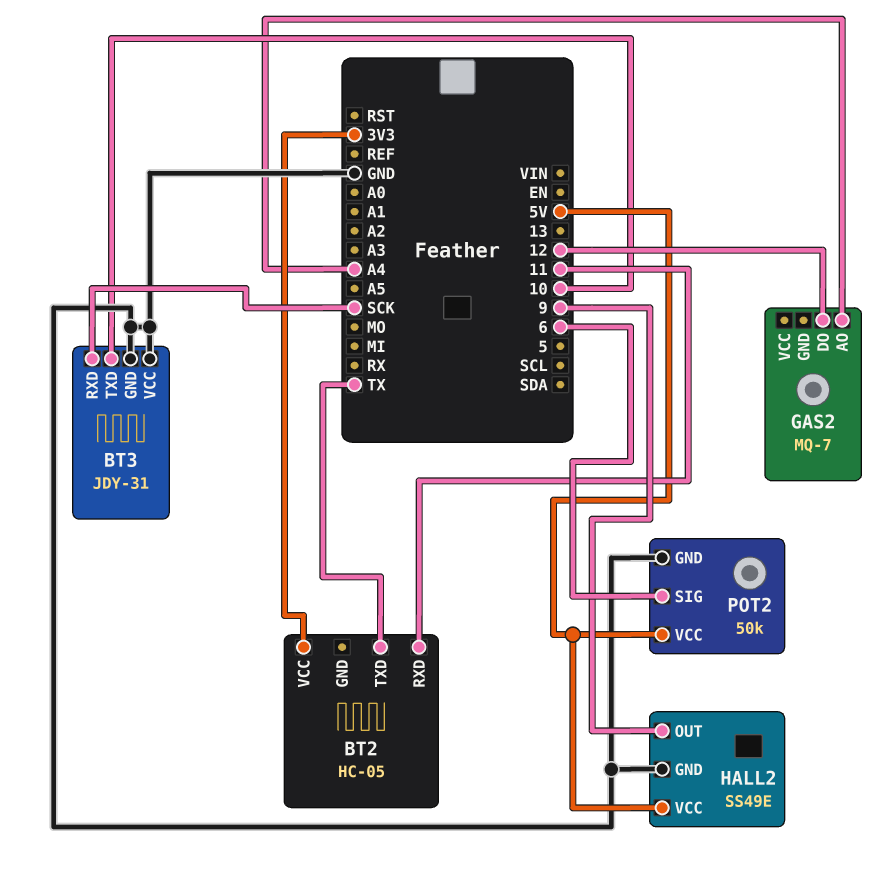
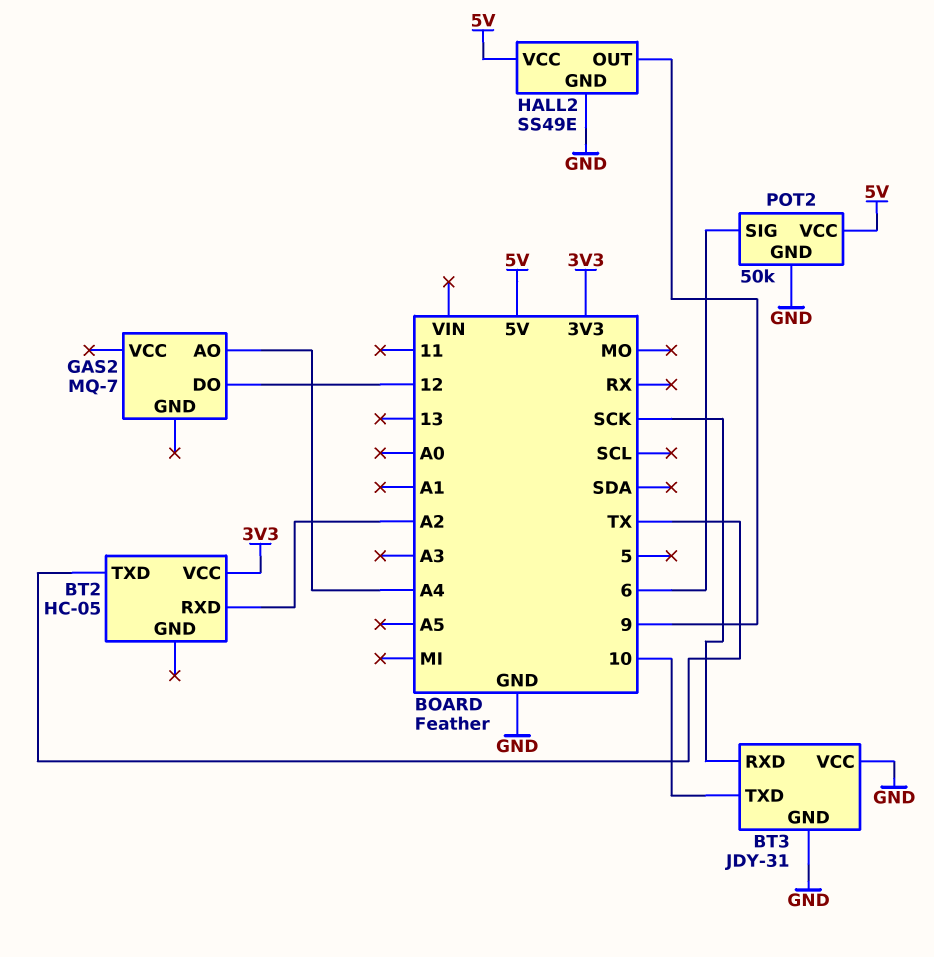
BT2 pin RXD: 11 -> A2

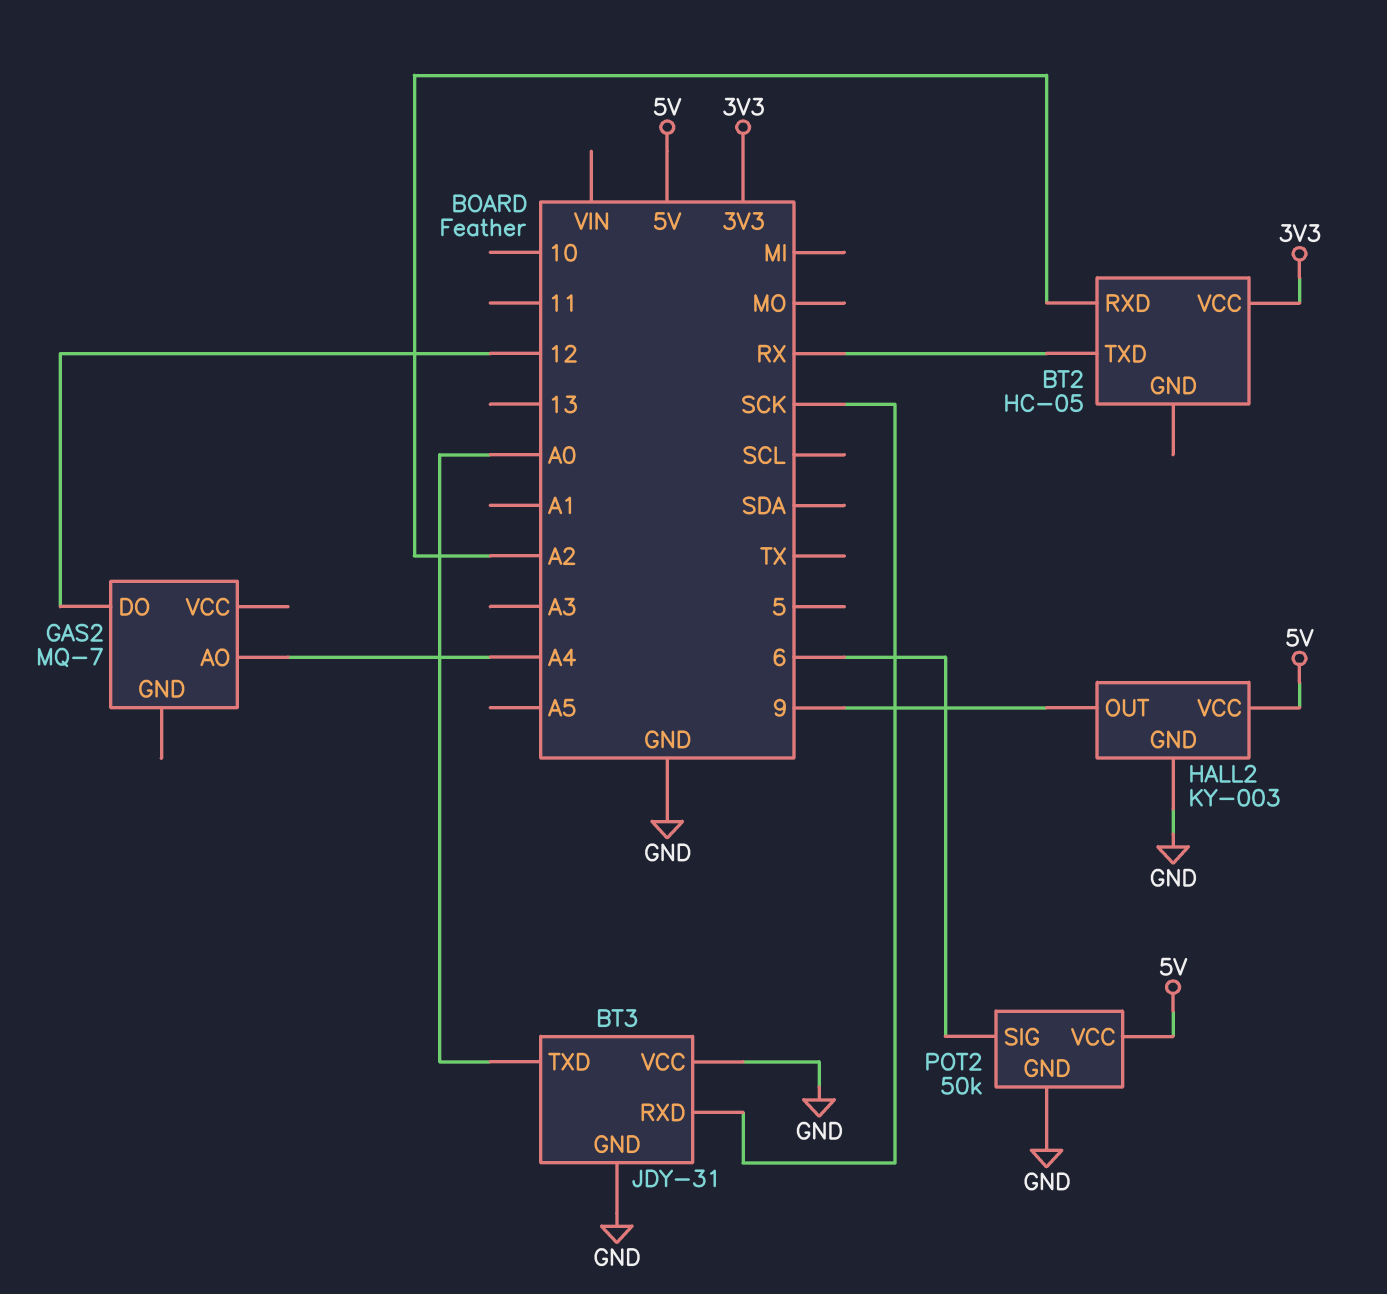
BT2 pin TXD: TX -> RX
BT3 pin TXD: 10 -> A0
HALL2: SS49E -> KY-003

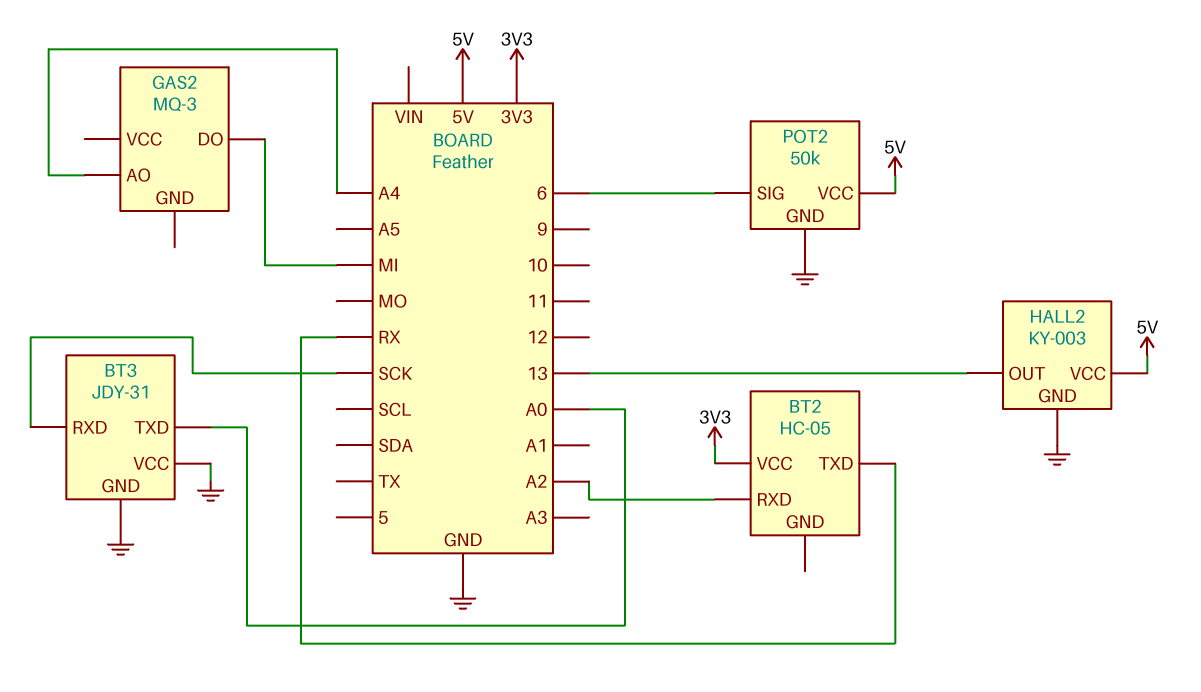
GAS2: MQ-7 -> MQ-3
GAS2 pin DO: 12 -> MI
HALL2 pin OUT: 9 -> 13

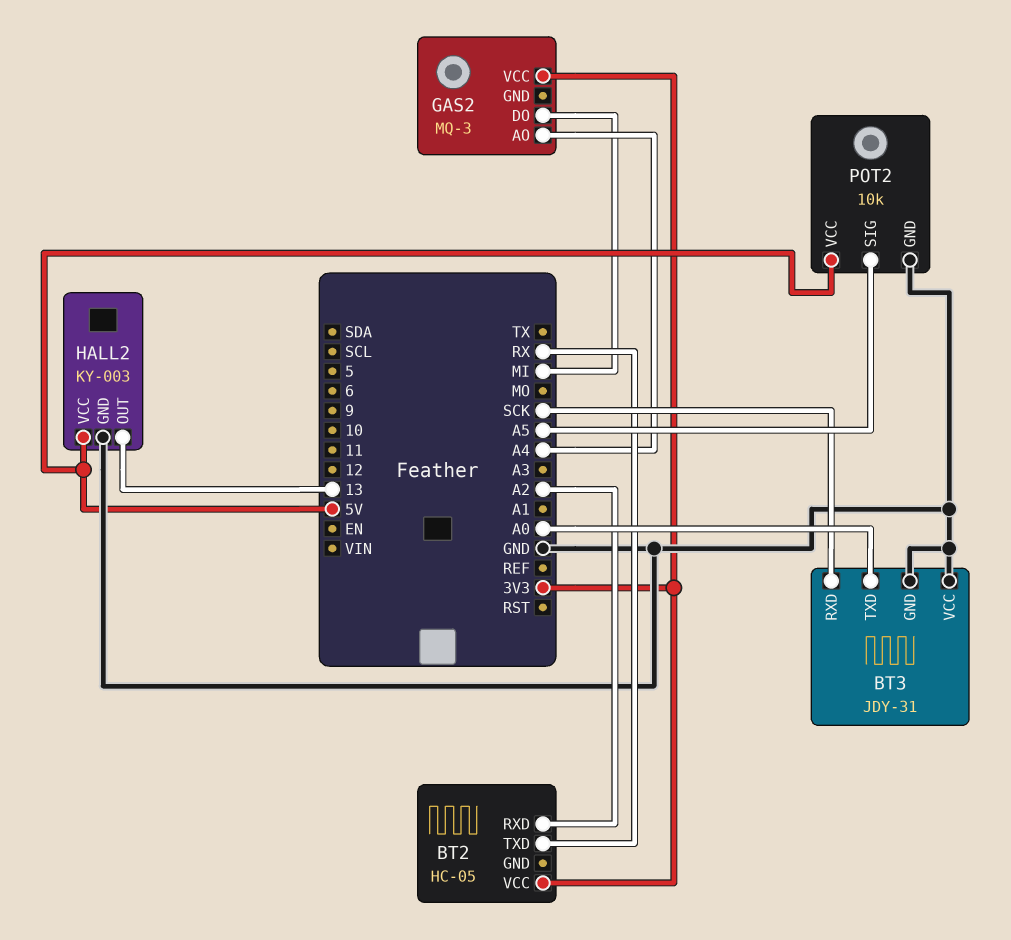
GAS2 pin VCC: none -> 3V3
POT2: 50k -> 10k
POT2 pin SIG: 6 -> A5

